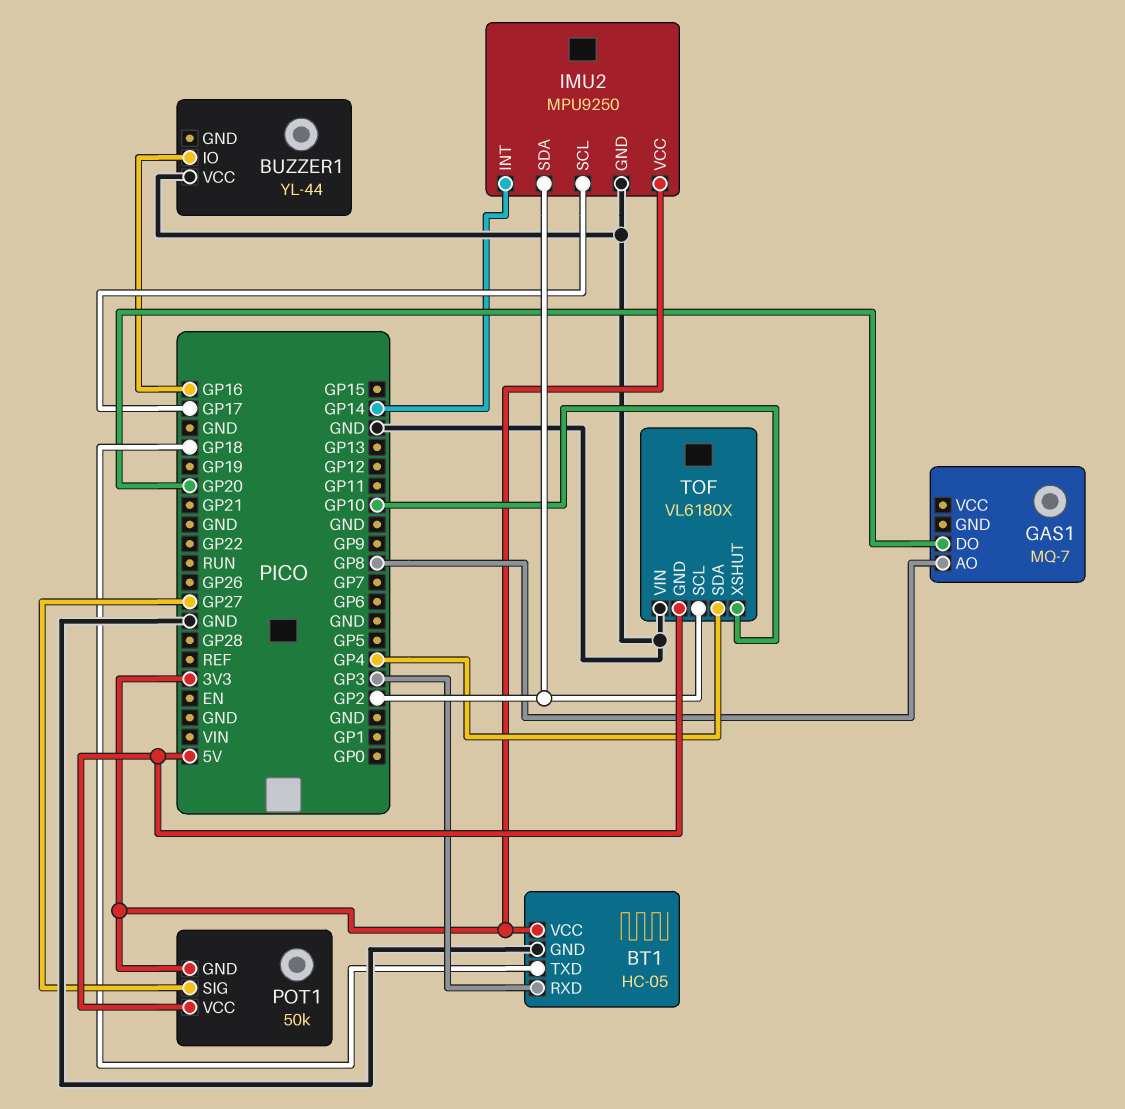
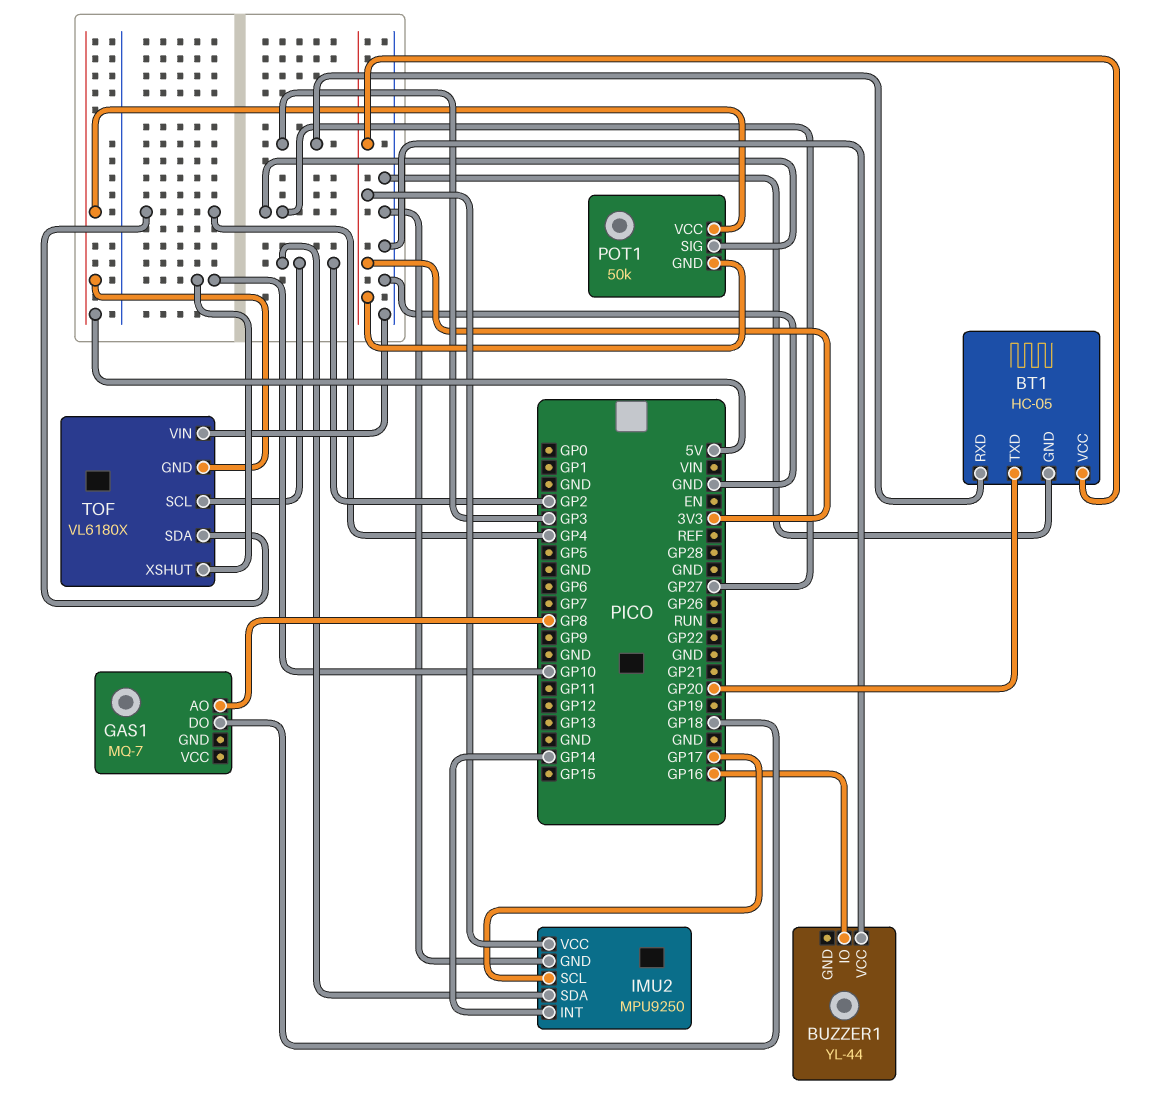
BT1 pin TXD: GP18 -> GP20
GAS1 pin DO: GP20 -> GP18

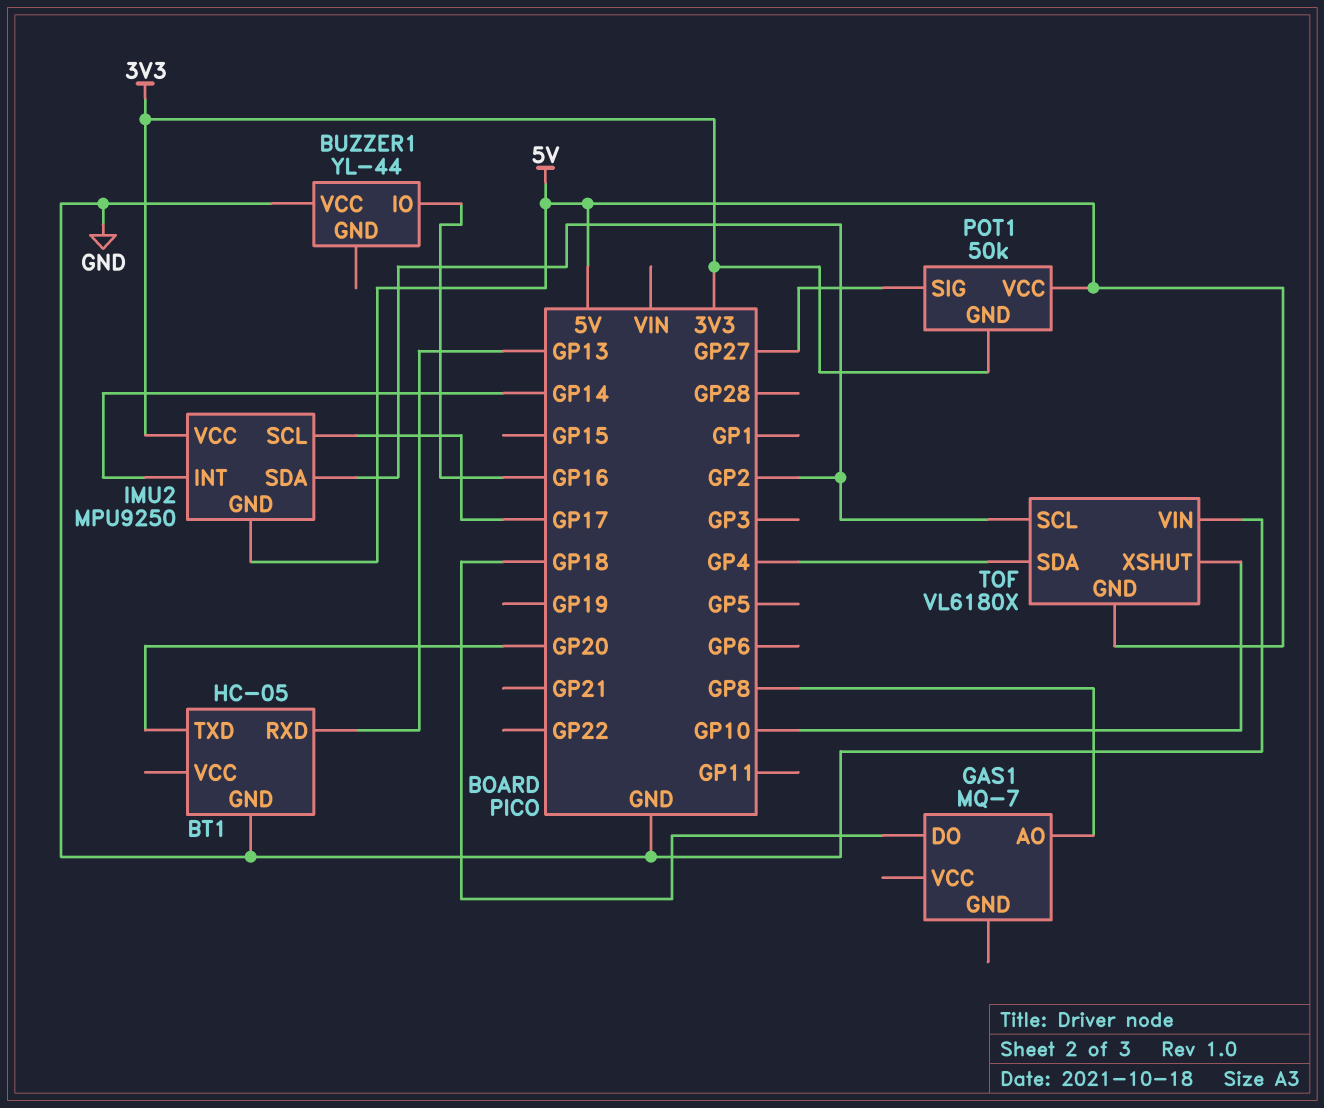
BT1 pin RXD: GP3 -> GP13
BT1 pin VCC: 3V3 -> none
IMU2 pin GND: GND -> 5V

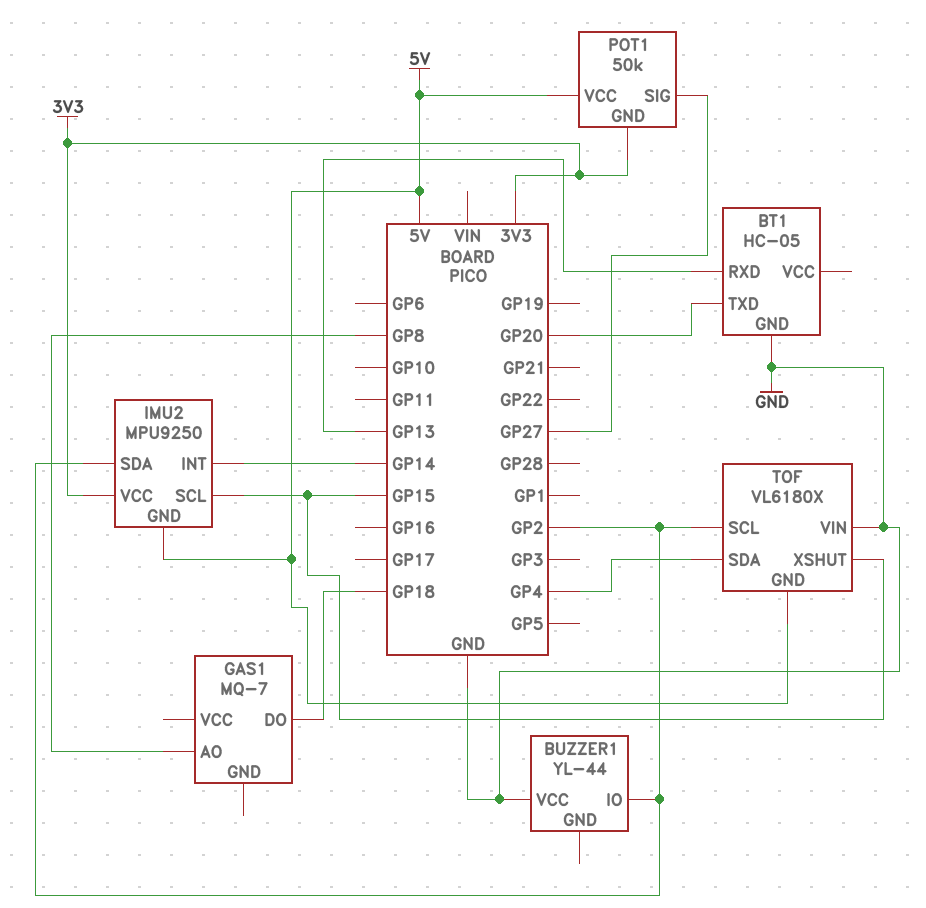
BUZZER1 pin IO: GP16 -> GP2
IMU2 pin SCL: GP17 -> GP15
TOF pin XSHUT: GP10 -> GP15

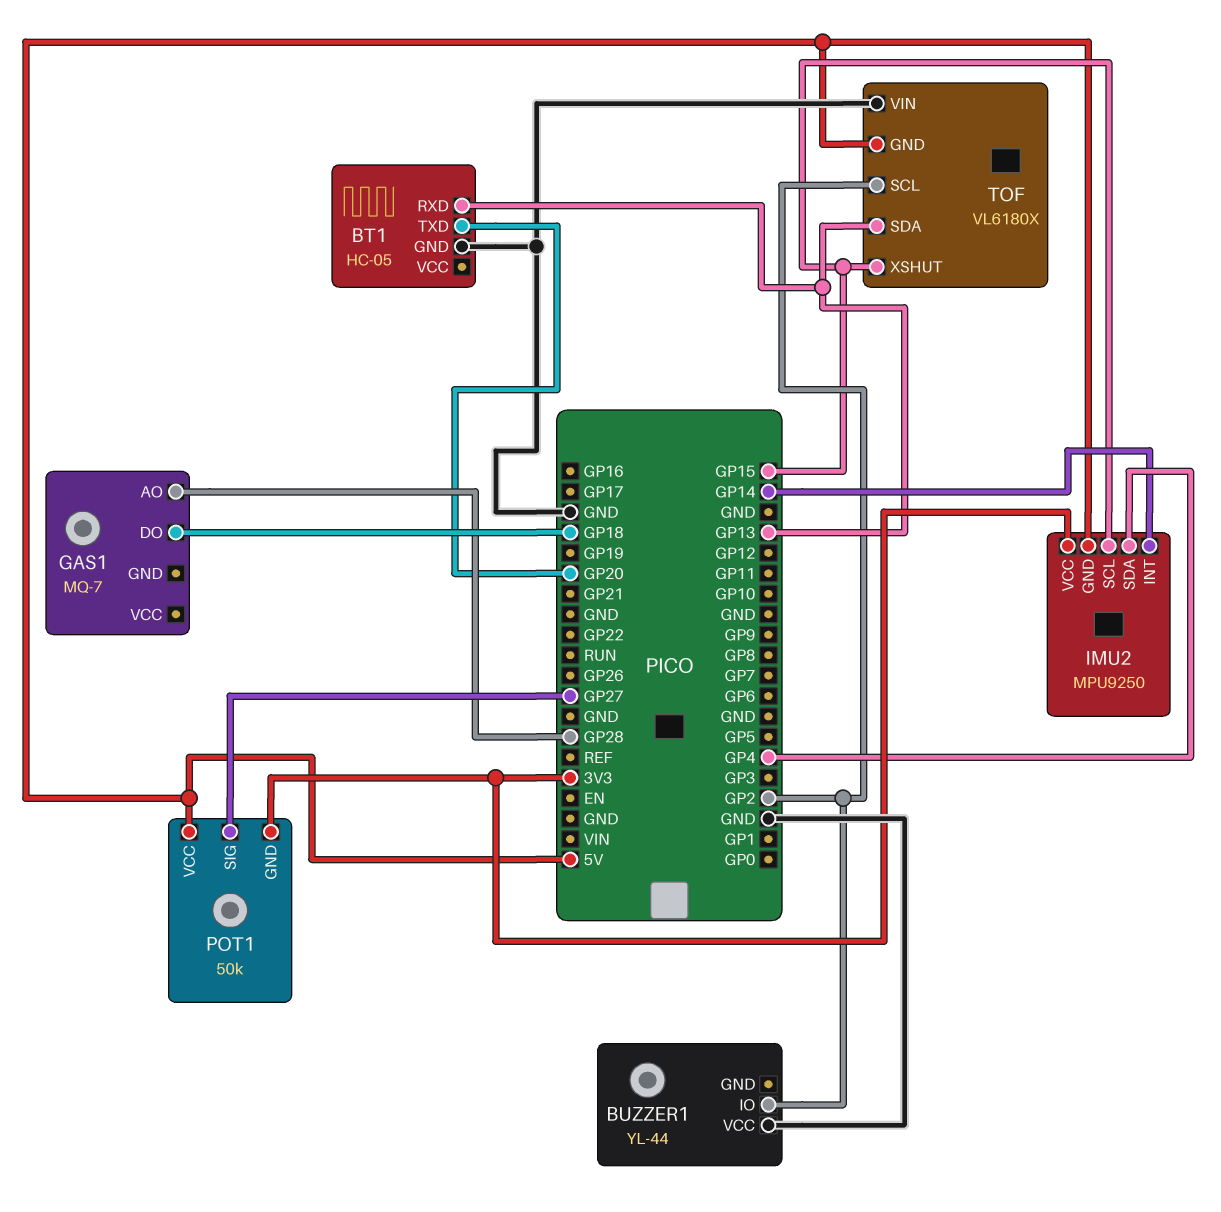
GAS1 pin AO: GP8 -> GP28
IMU2 pin SDA: GP2 -> GP4
TOF pin SDA: GP4 -> GP13

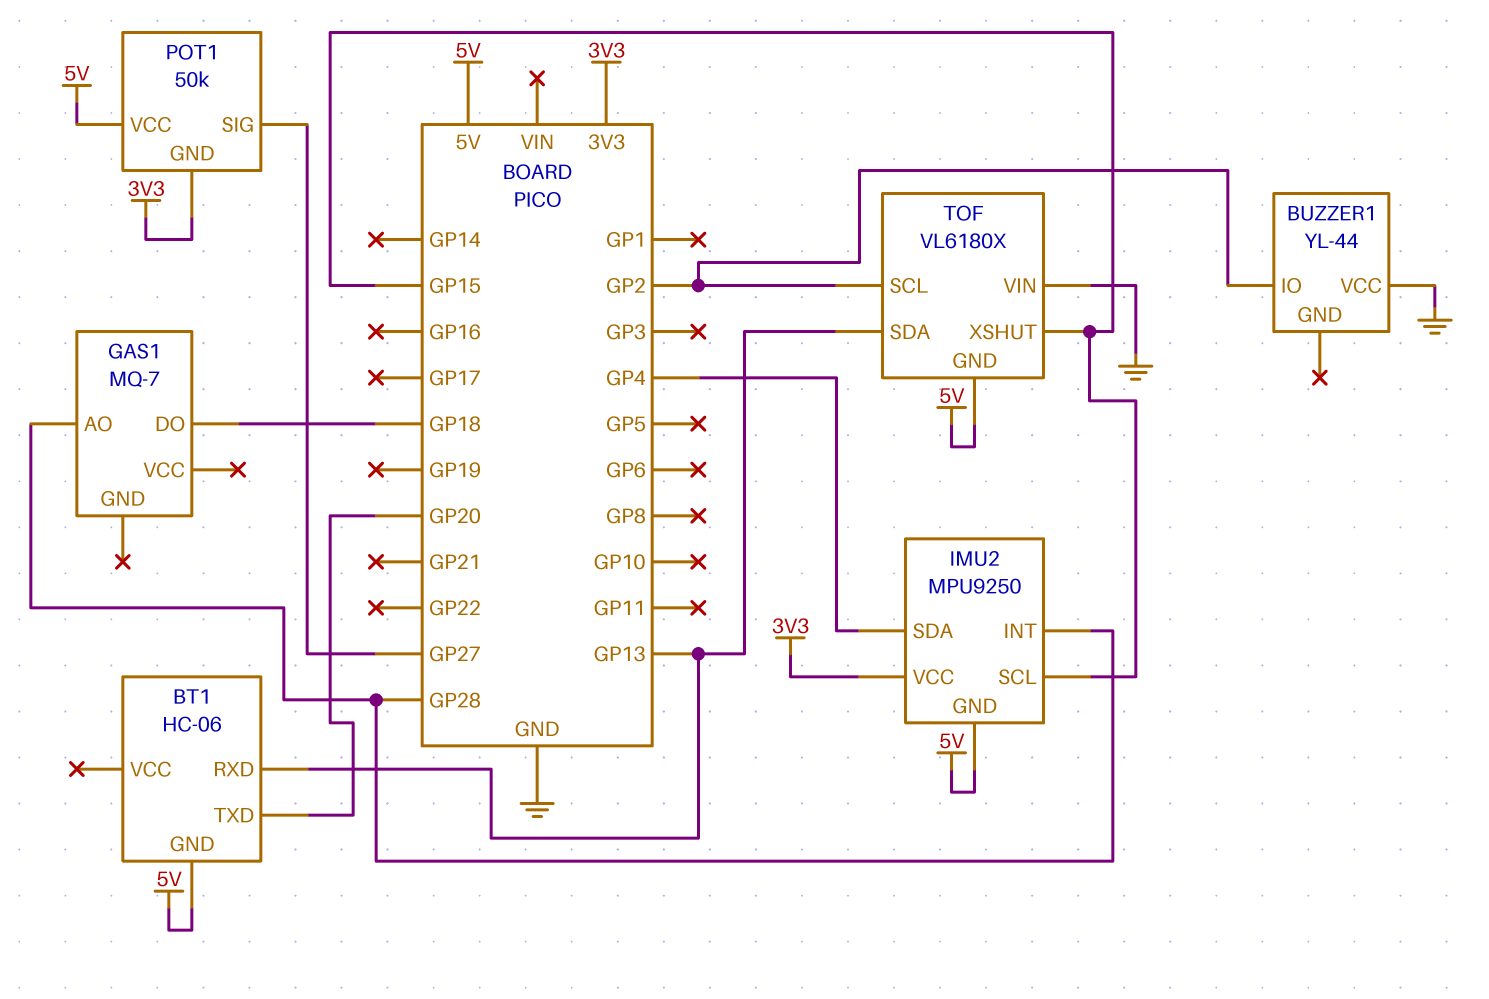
BT1: HC-05 -> HC-06
BT1 pin GND: GND -> 5V
IMU2 pin INT: GP14 -> GP28

